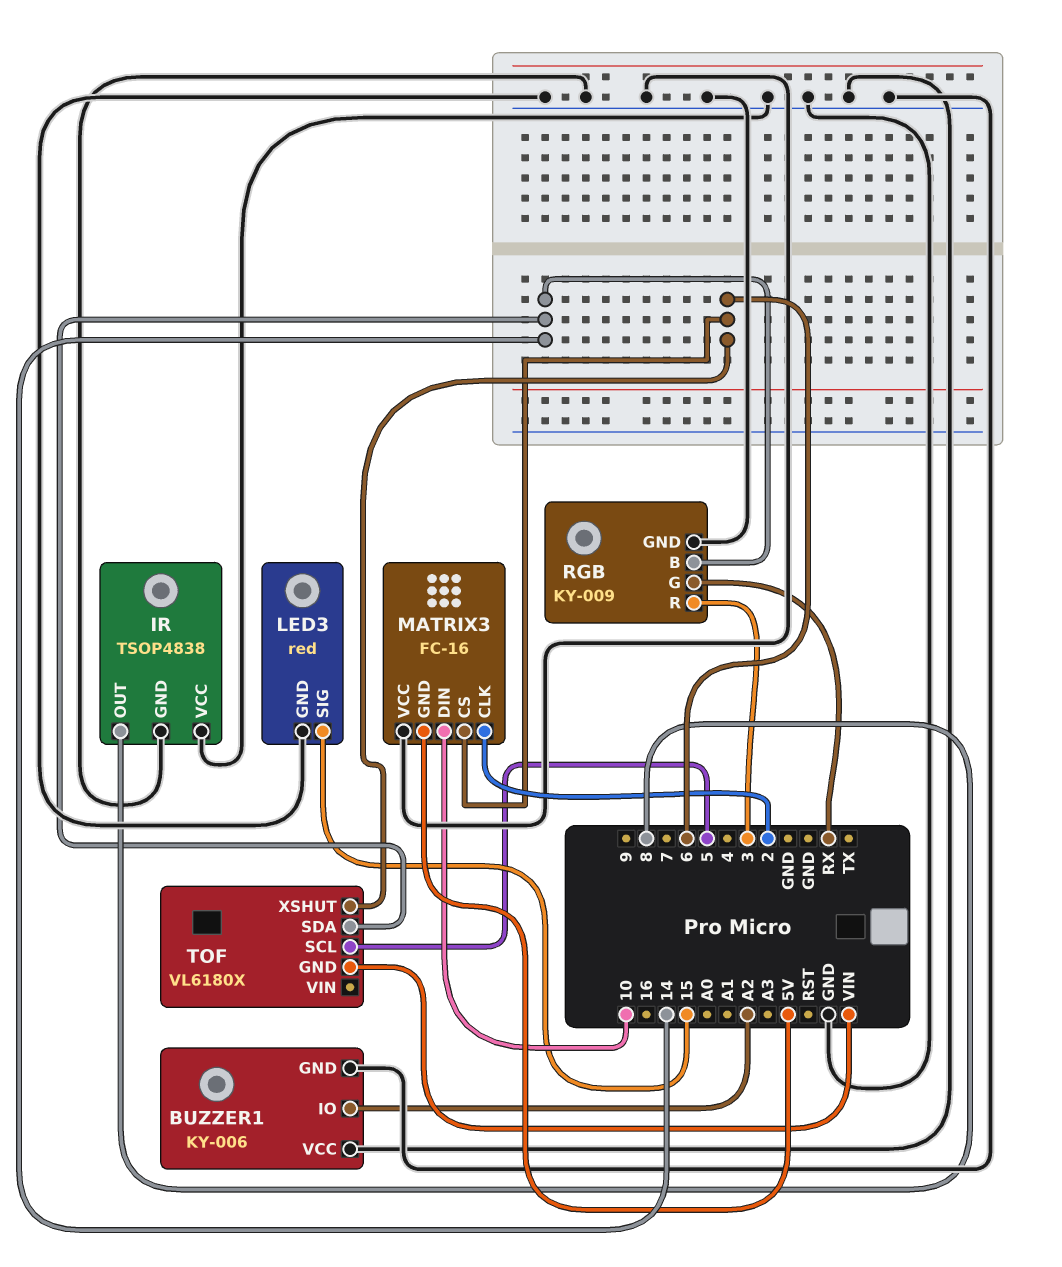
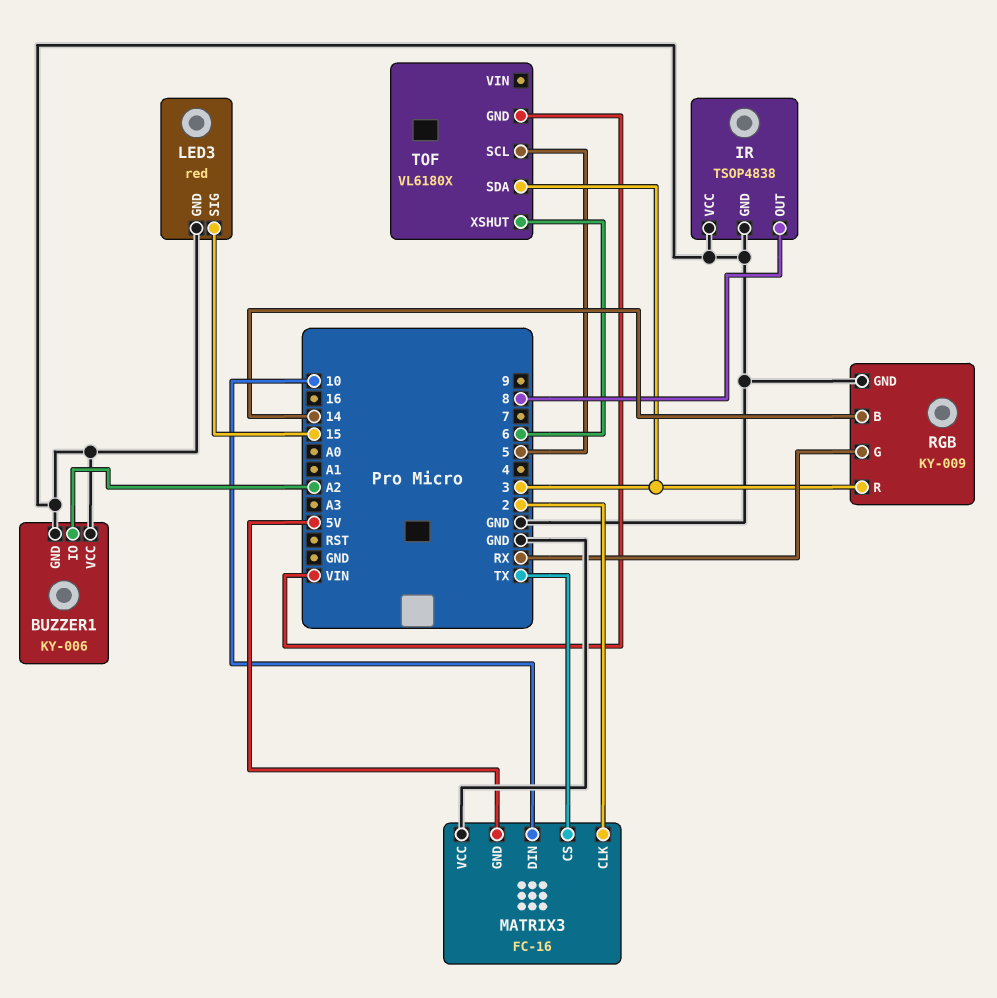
MATRIX3 pin CS: 6 -> TX
TOF pin SDA: 14 -> 3

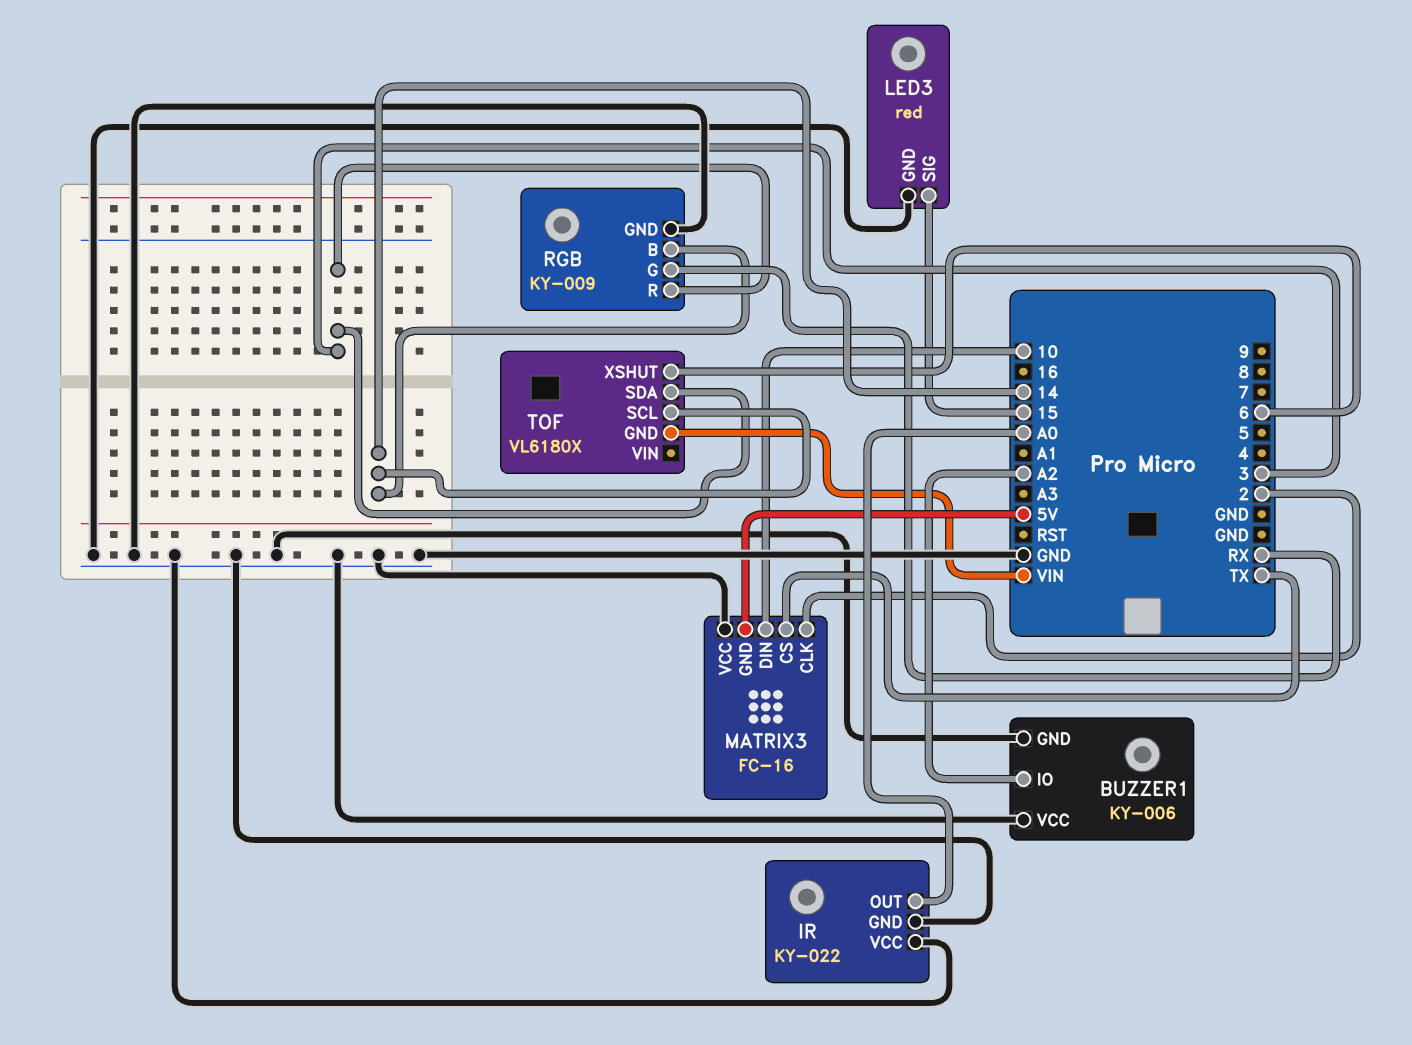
IR: TSOP4838 -> KY-022
IR pin OUT: 8 -> A0
TOF pin SCL: 5 -> 14

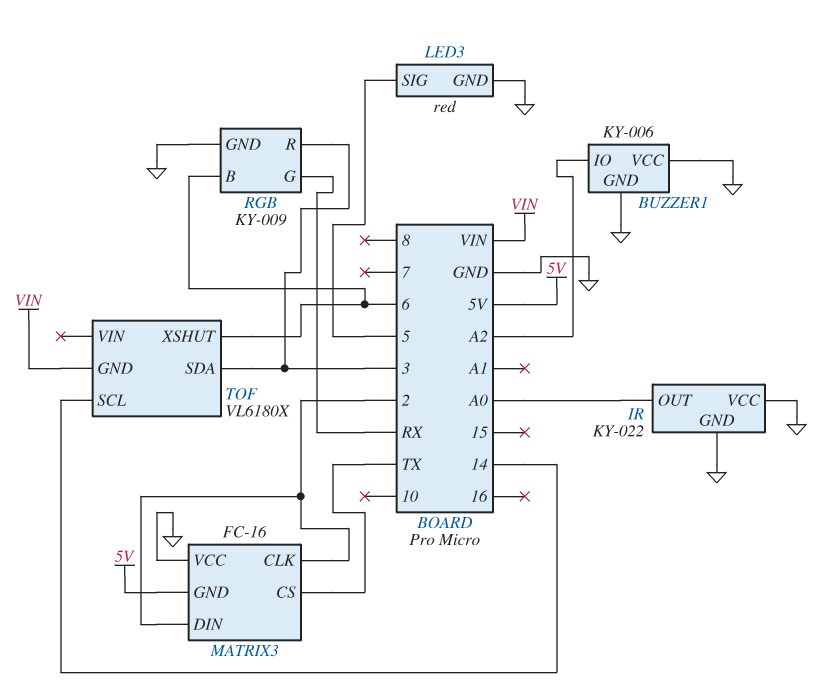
LED3 pin SIG: 15 -> 5
MATRIX3 pin DIN: 10 -> 2
RGB pin B: 14 -> 6

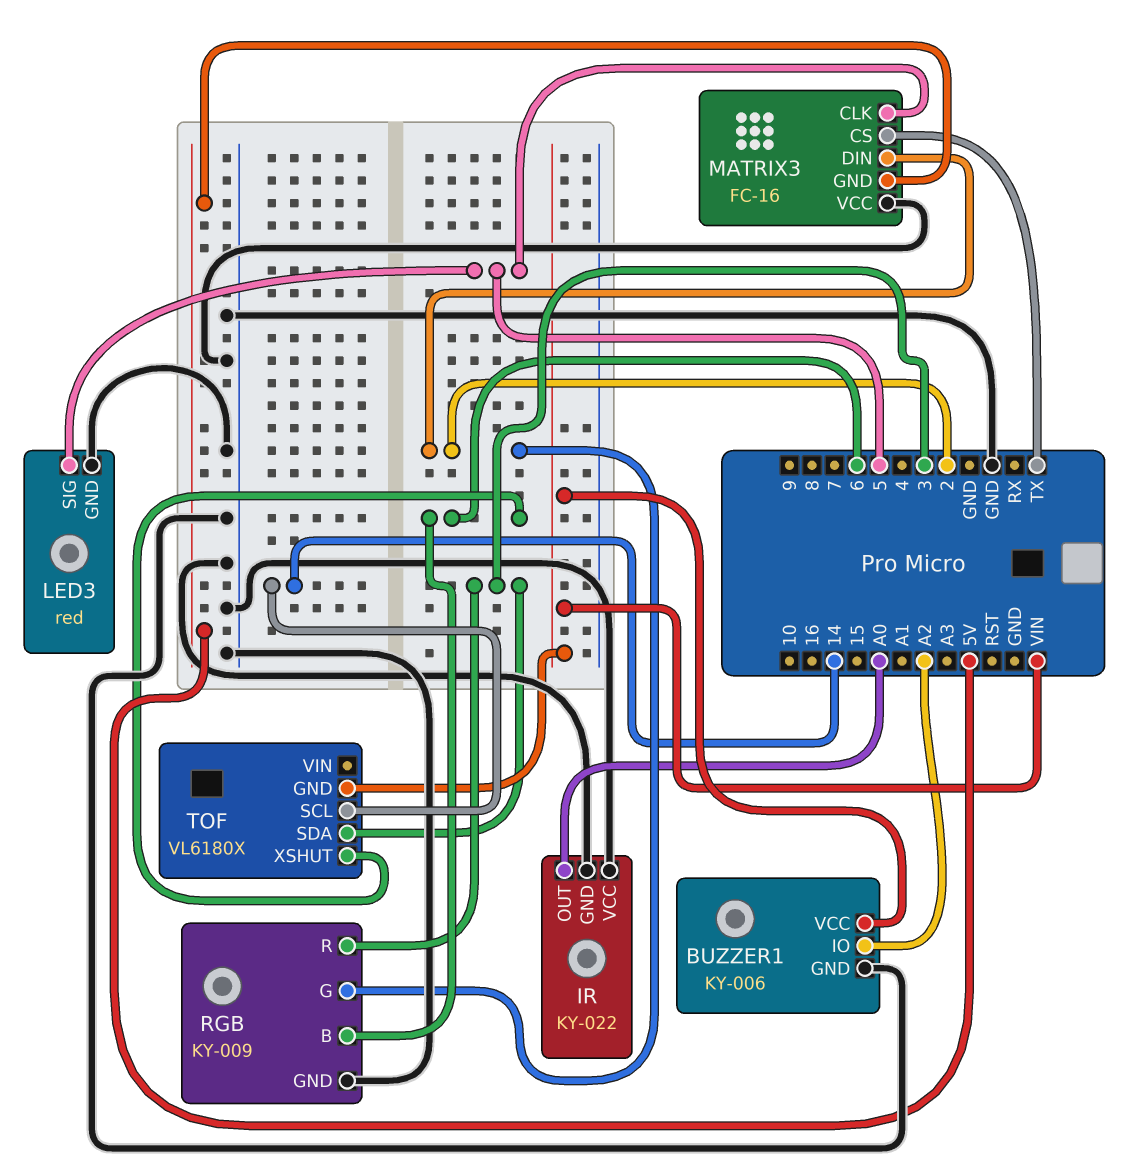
BUZZER1 pin VCC: GND -> VIN
MATRIX3 pin CLK: 2 -> 5
RGB pin G: RX -> 2

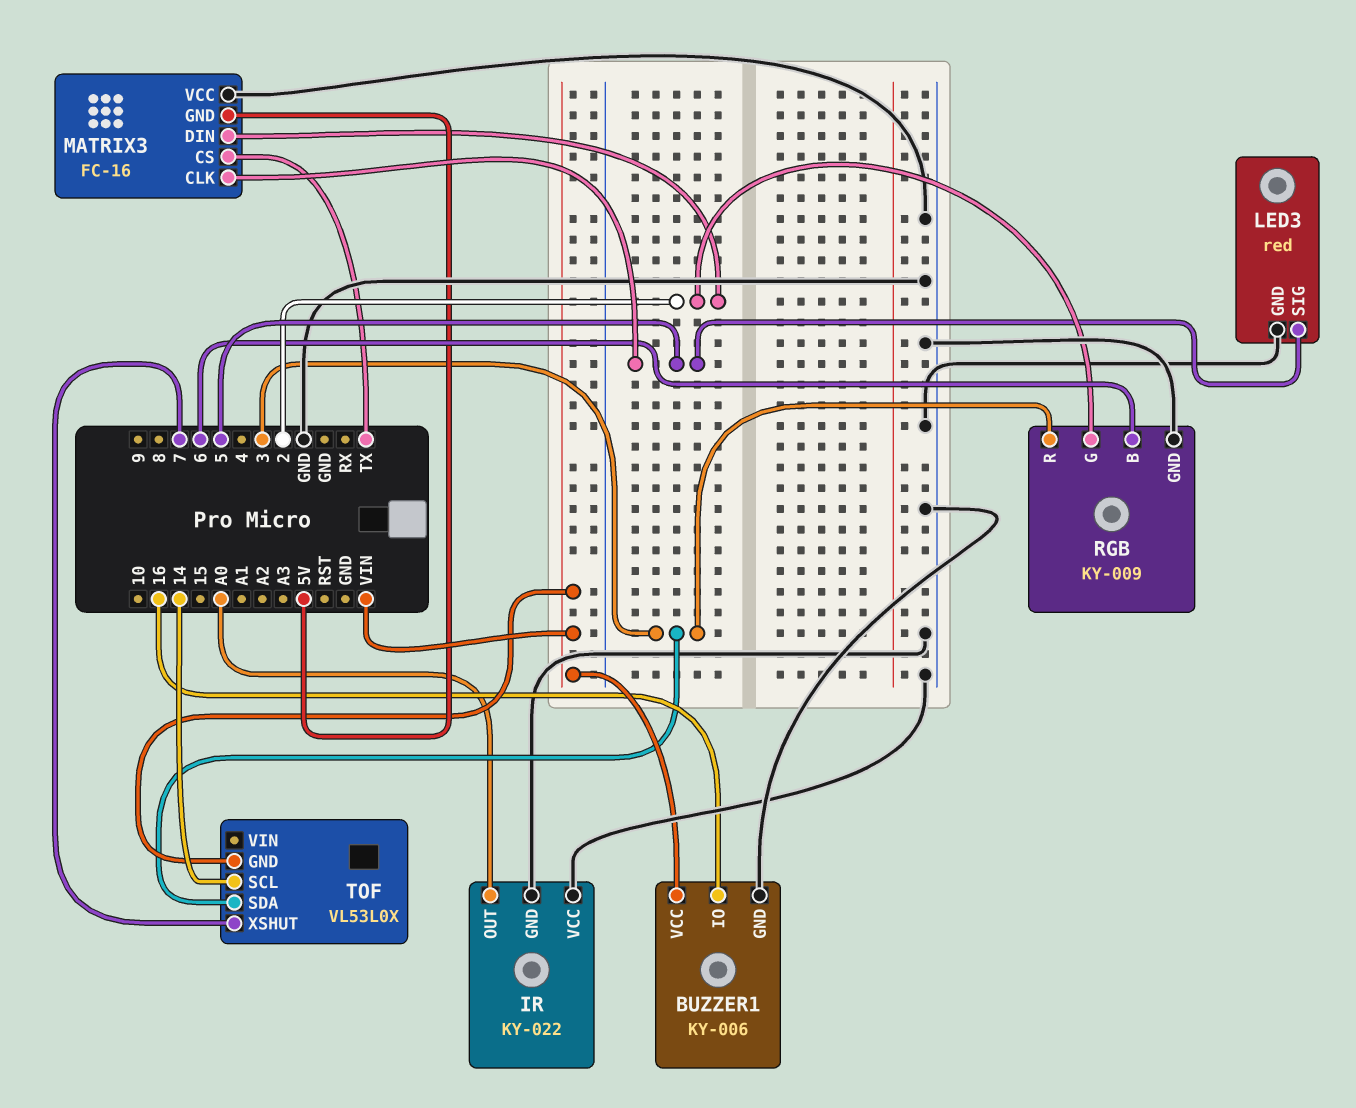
BUZZER1 pin IO: A2 -> 16
TOF: VL6180X -> VL53L0X
TOF pin XSHUT: 6 -> 7

